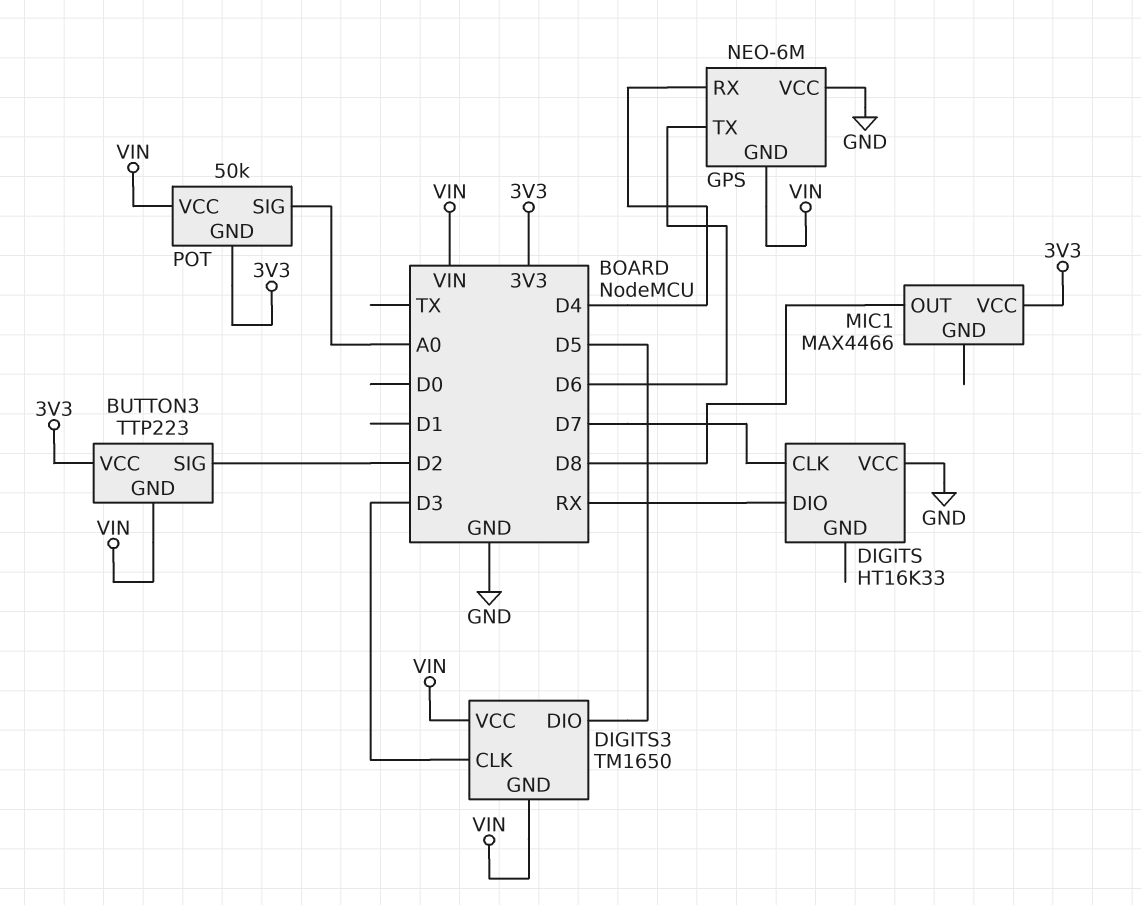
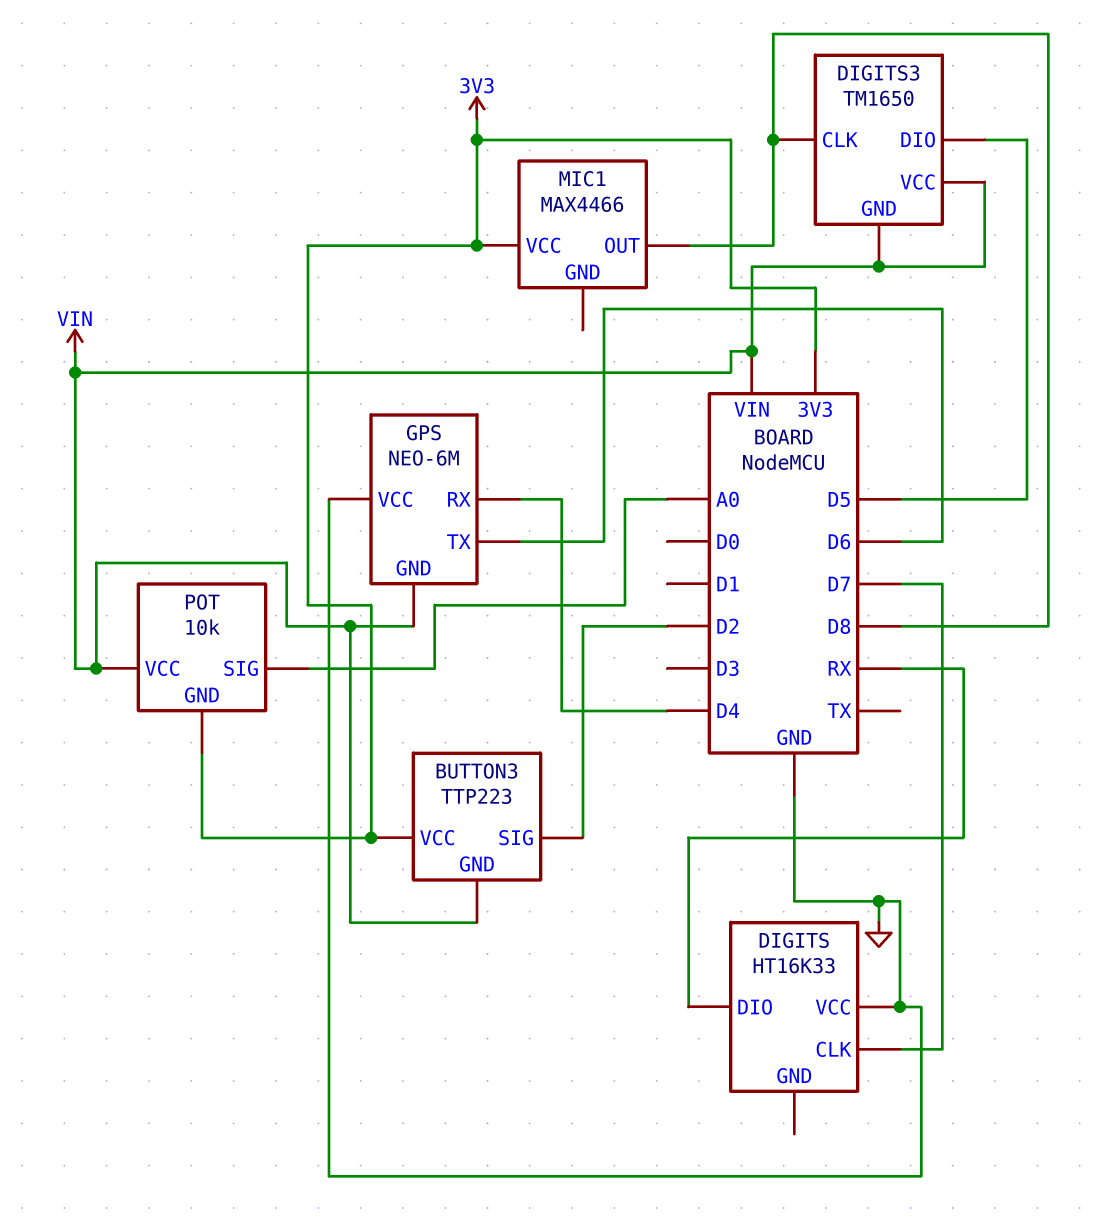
DIGITS3 pin CLK: D3 -> D8
POT: 50k -> 10k

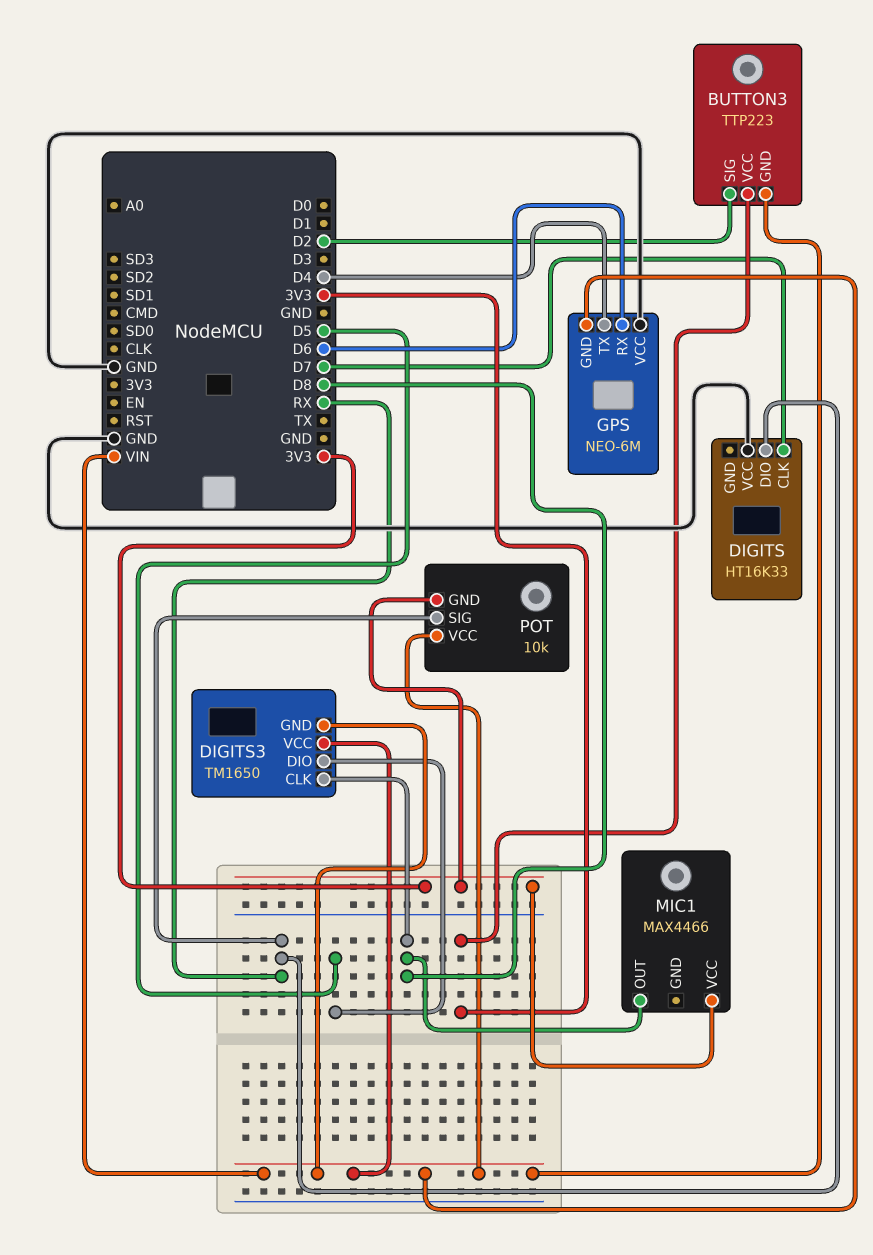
GPS pin RX: D4 -> D6
GPS pin TX: D6 -> D4
POT pin SIG: A0 -> RX

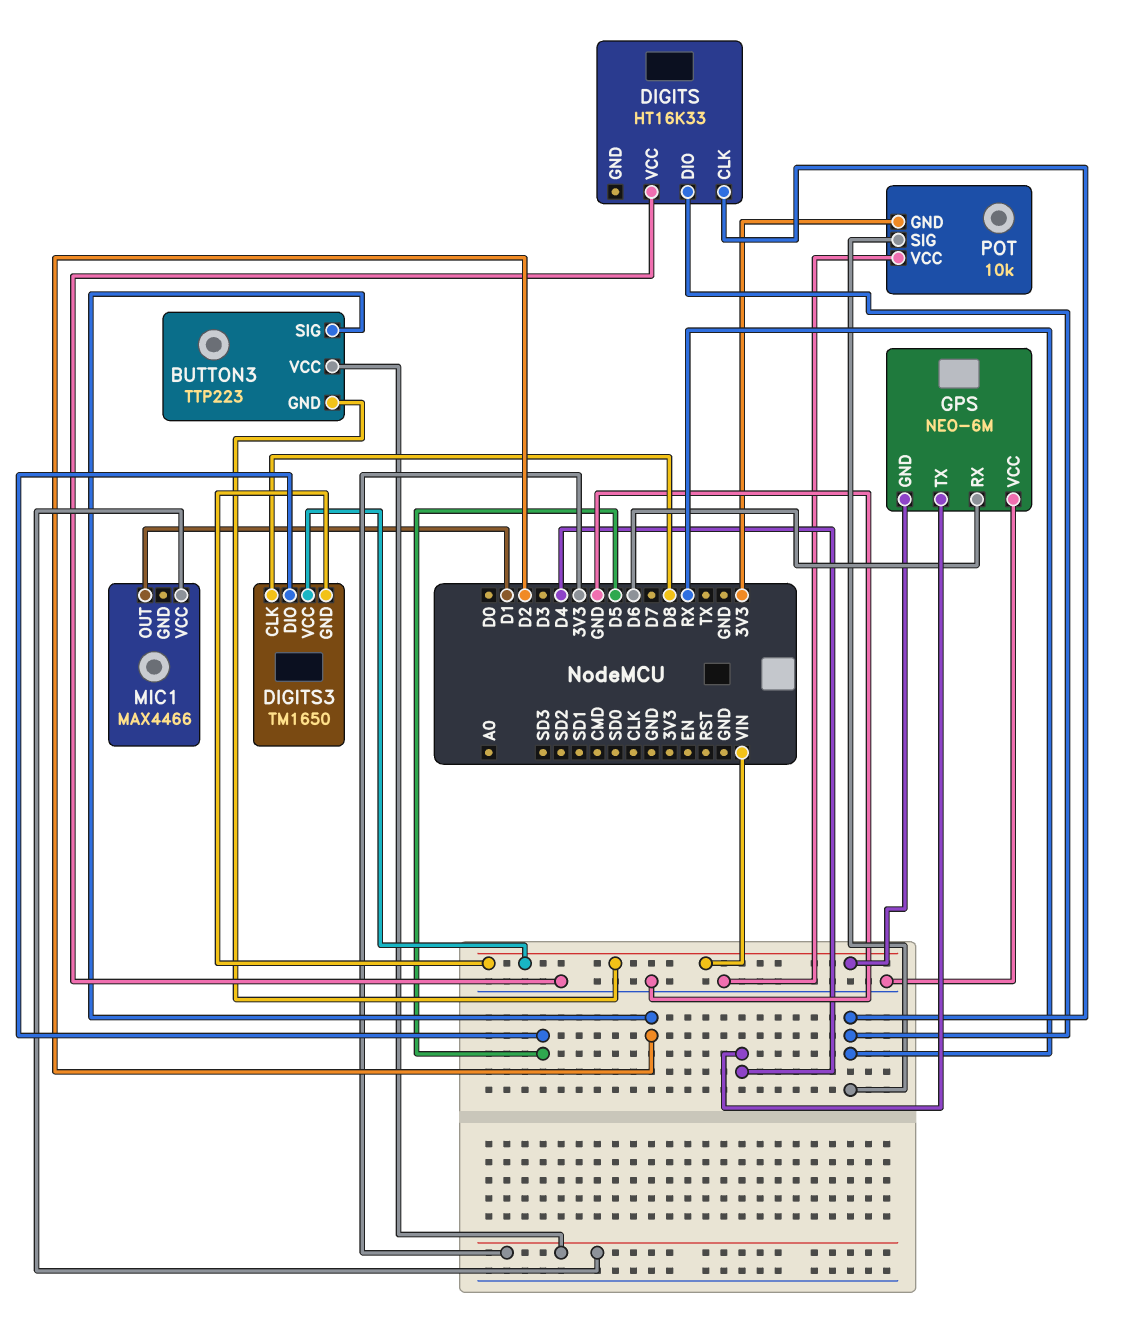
DIGITS pin CLK: D7 -> RX
MIC1 pin OUT: D8 -> D1
POT pin VCC: VIN -> GND

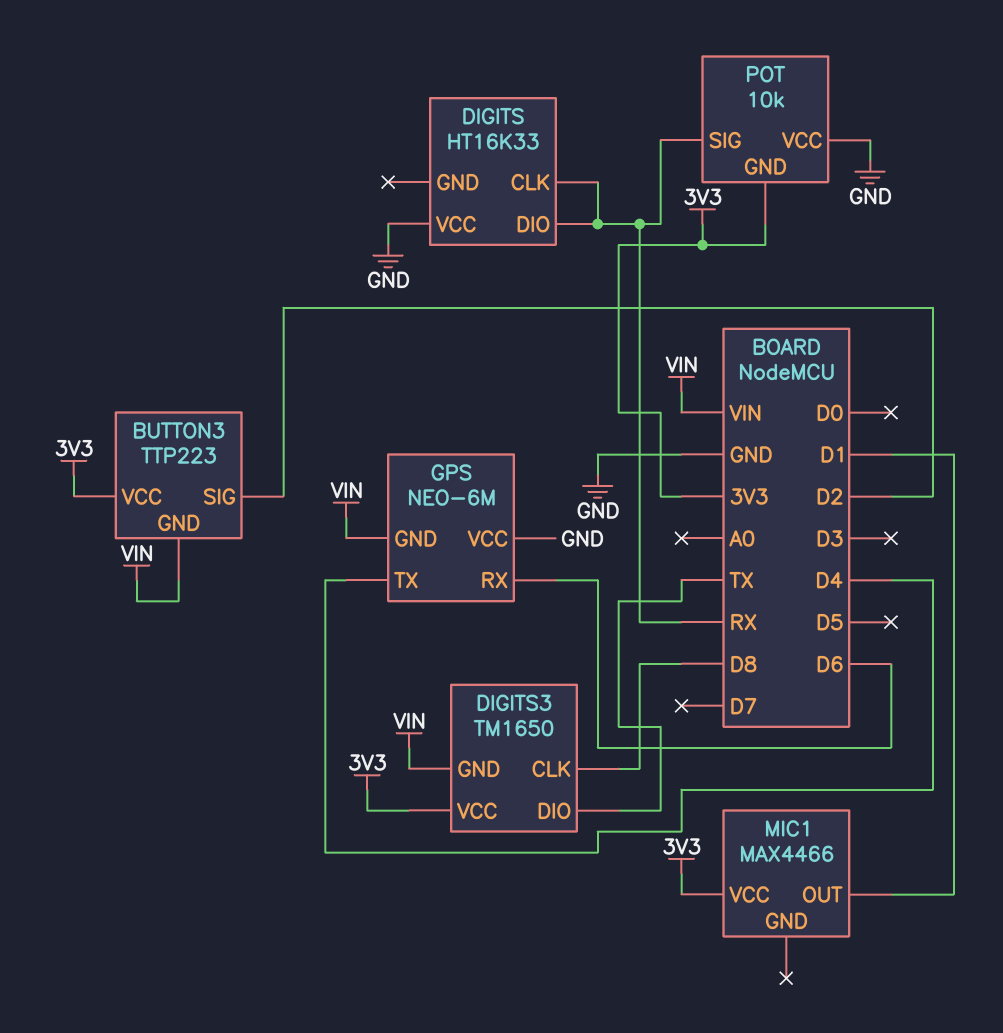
DIGITS3 pin DIO: D5 -> TX
DIGITS3 pin VCC: VIN -> 3V3

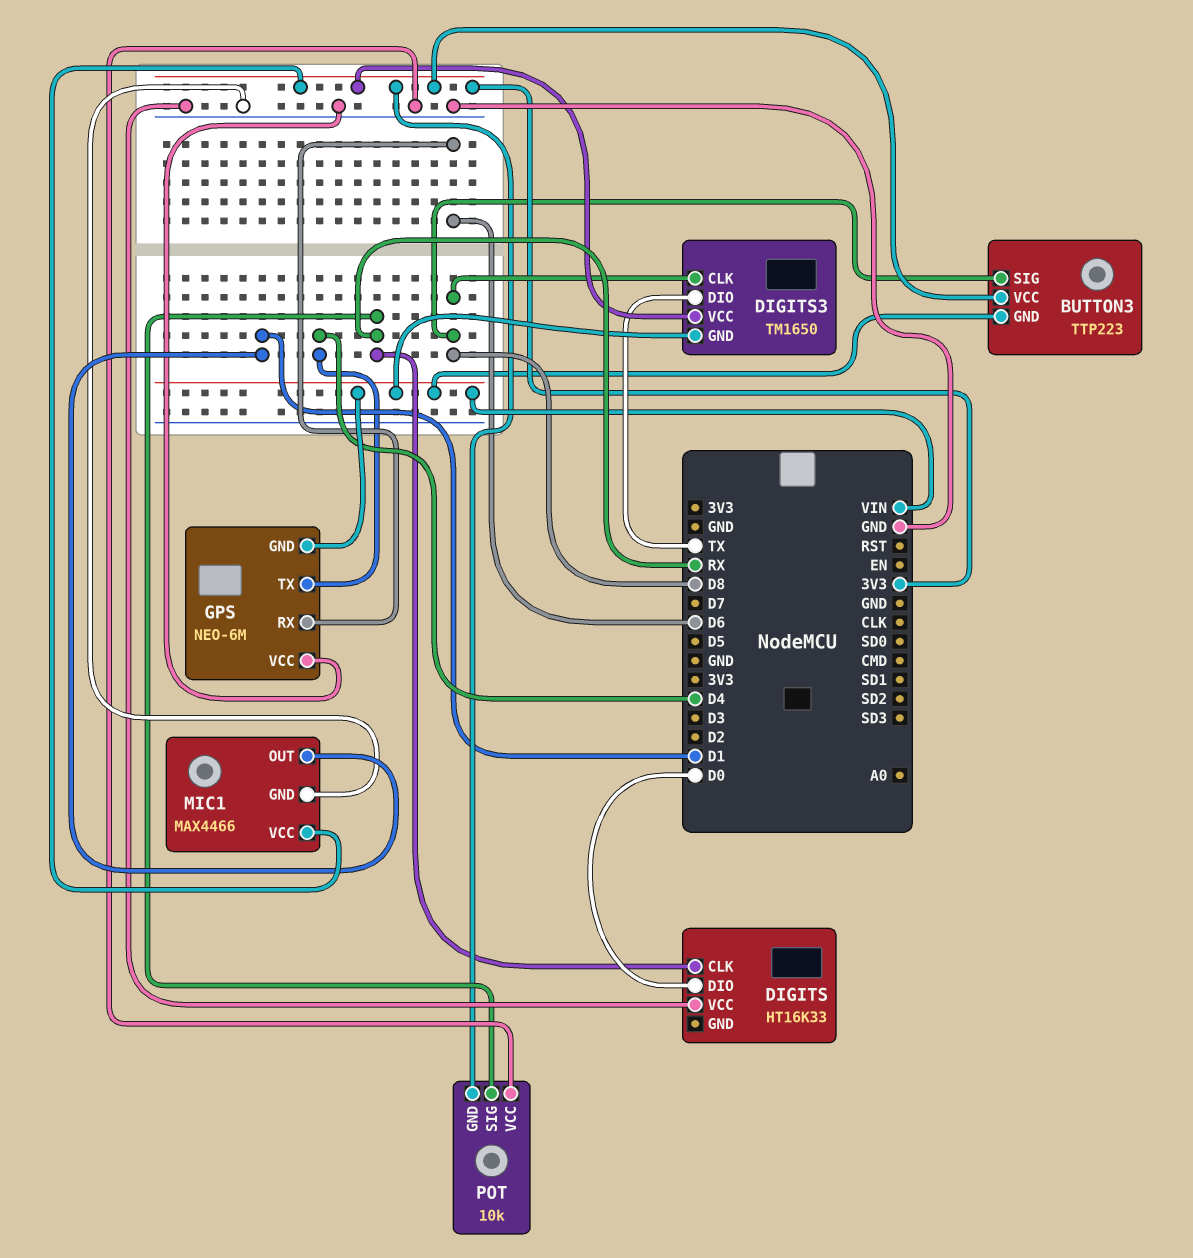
BUTTON3 pin SIG: D2 -> D8
DIGITS pin DIO: RX -> D0
MIC1 pin GND: none -> GND

